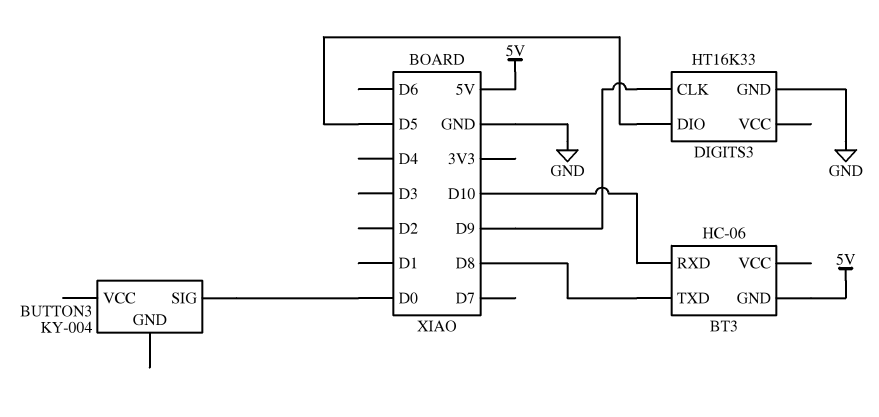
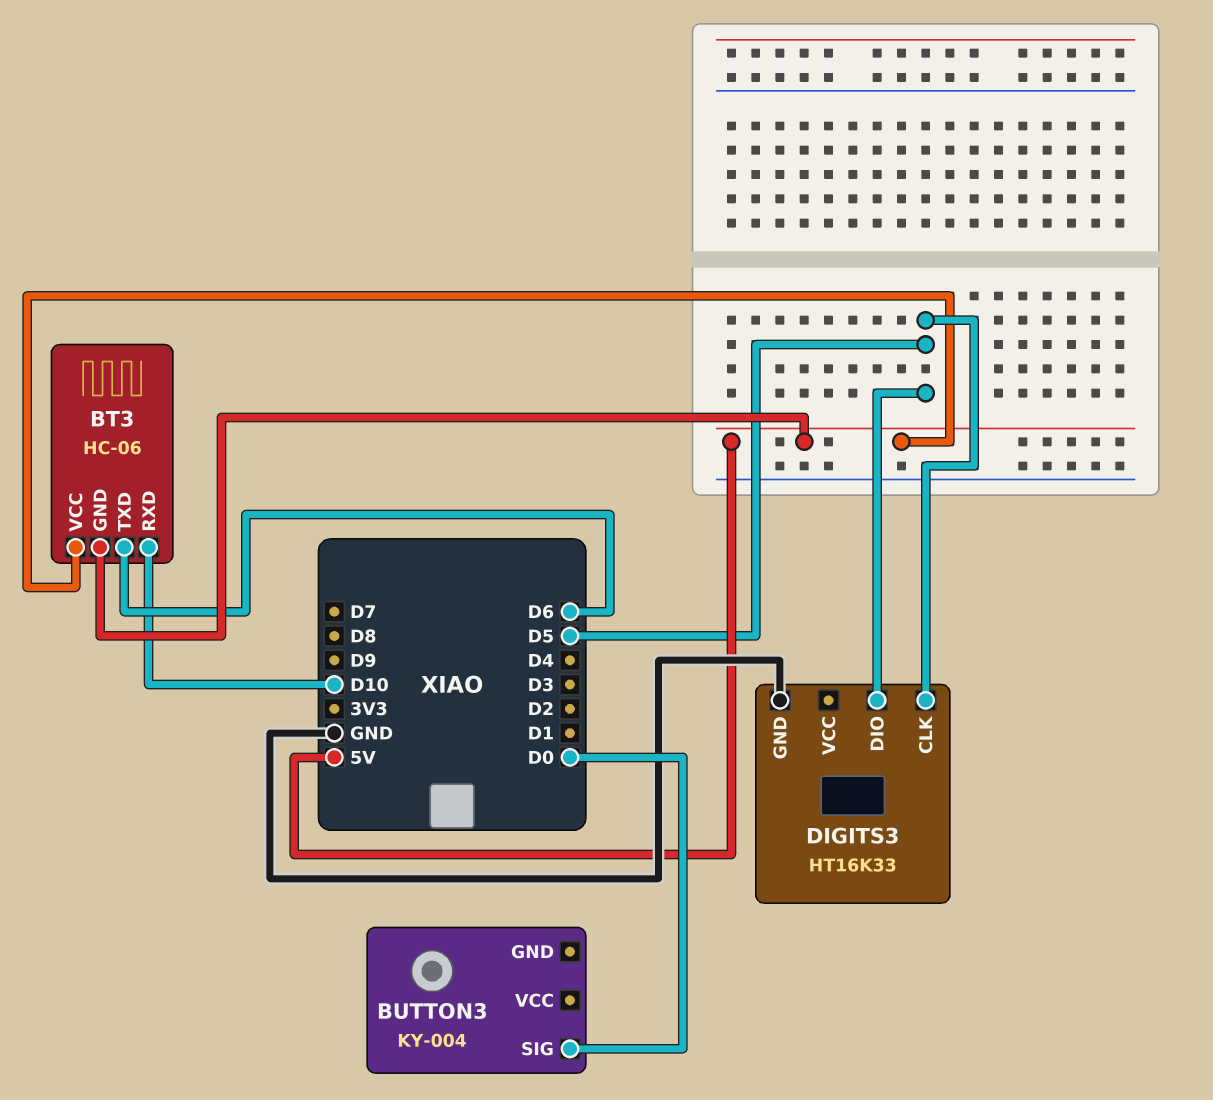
BT3 pin TXD: D8 -> D6
BT3 pin VCC: none -> 5V
DIGITS3 pin CLK: D9 -> D5

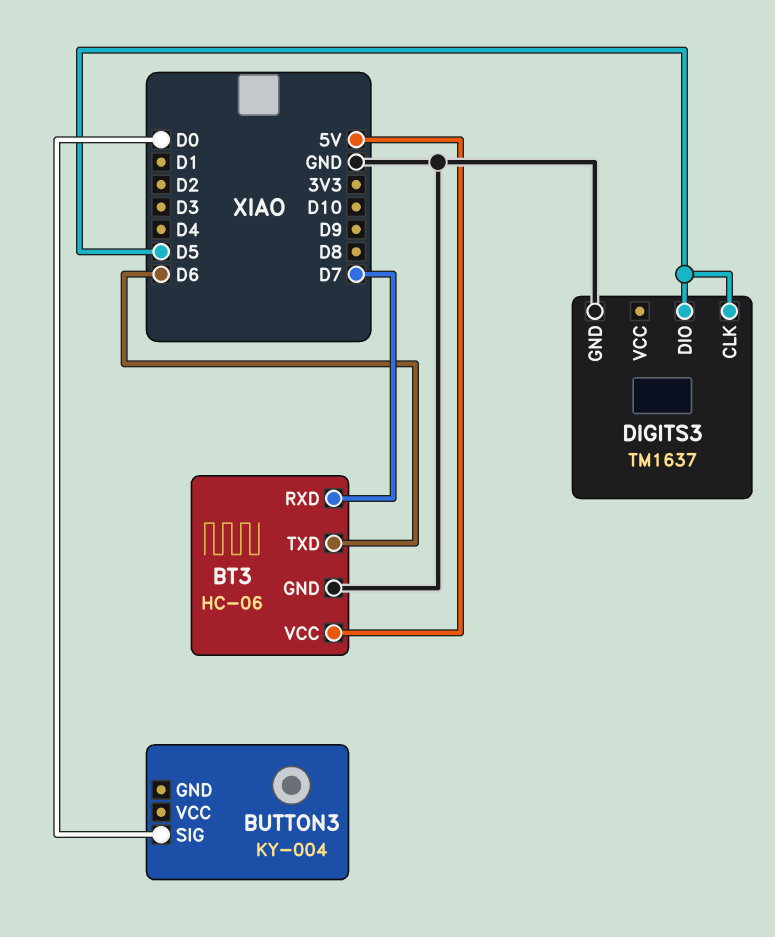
BT3 pin GND: 5V -> GND
BT3 pin RXD: D10 -> D7
DIGITS3: HT16K33 -> TM1637

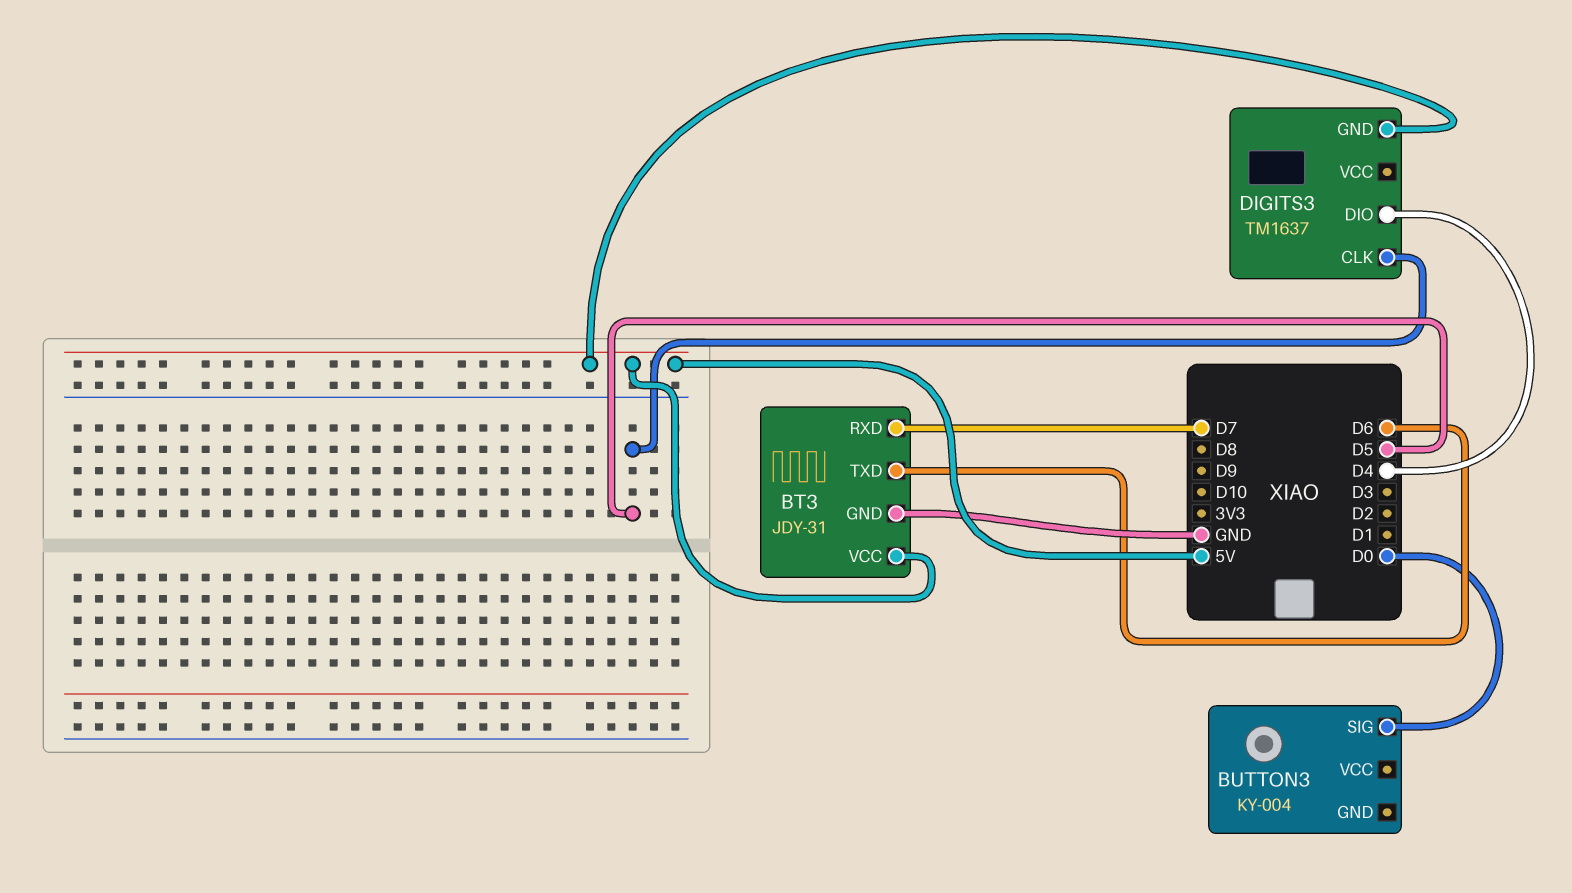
BT3: HC-06 -> JDY-31
DIGITS3 pin DIO: D5 -> D4
DIGITS3 pin GND: GND -> 5V

